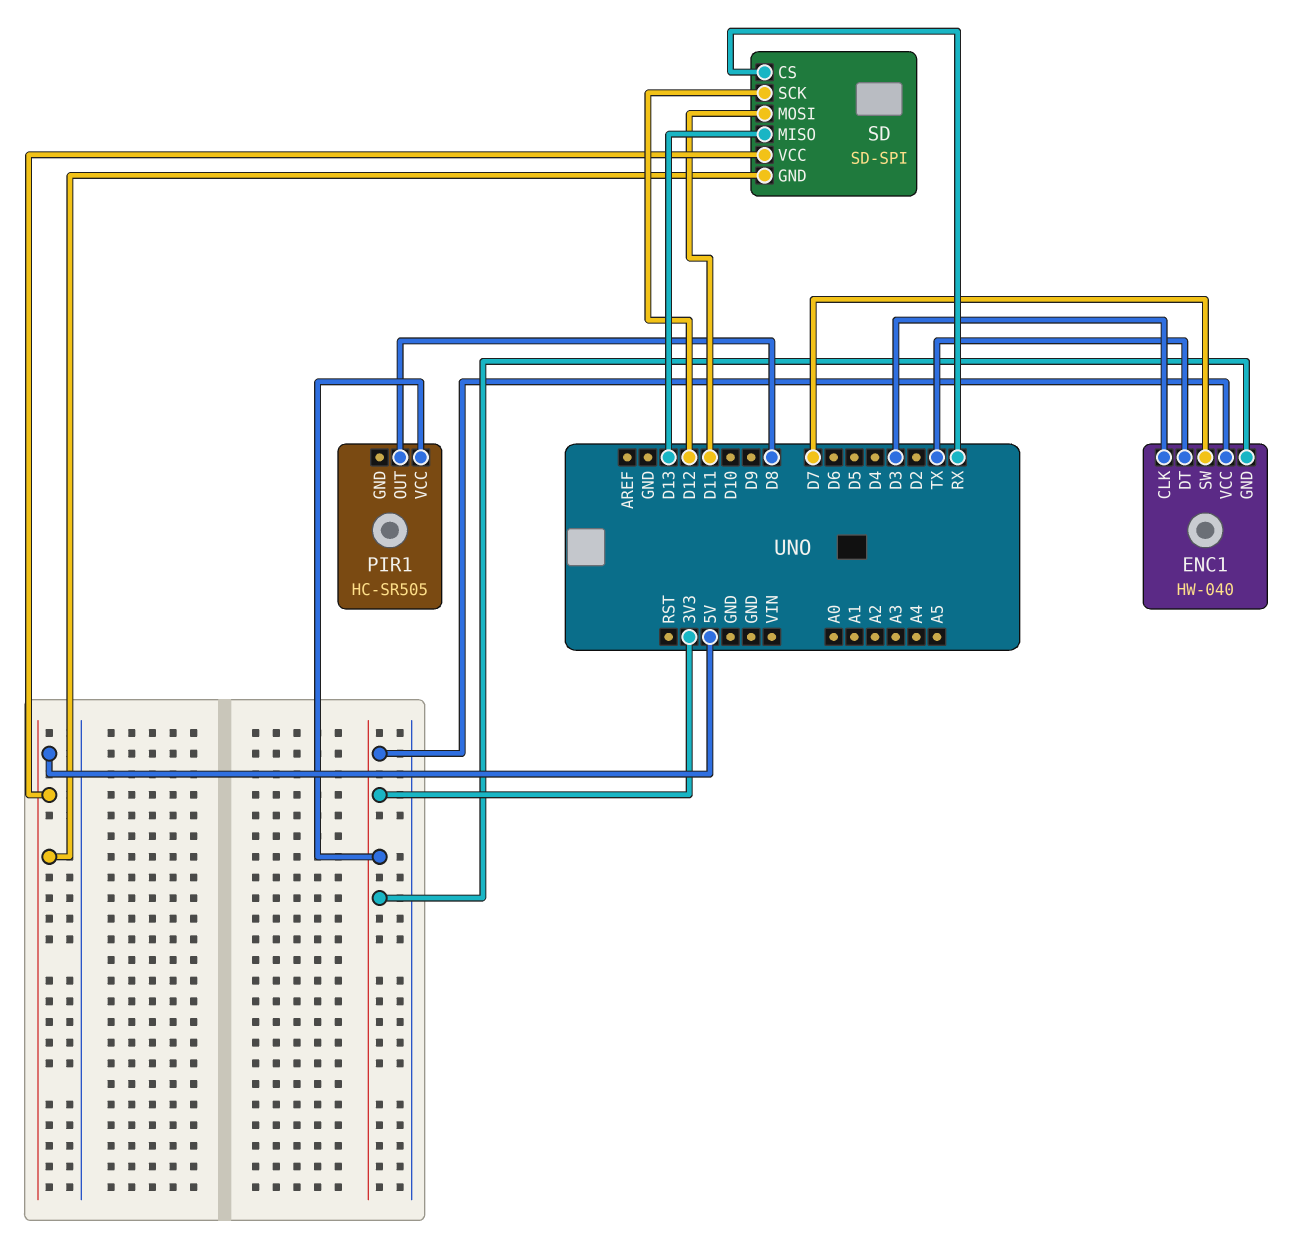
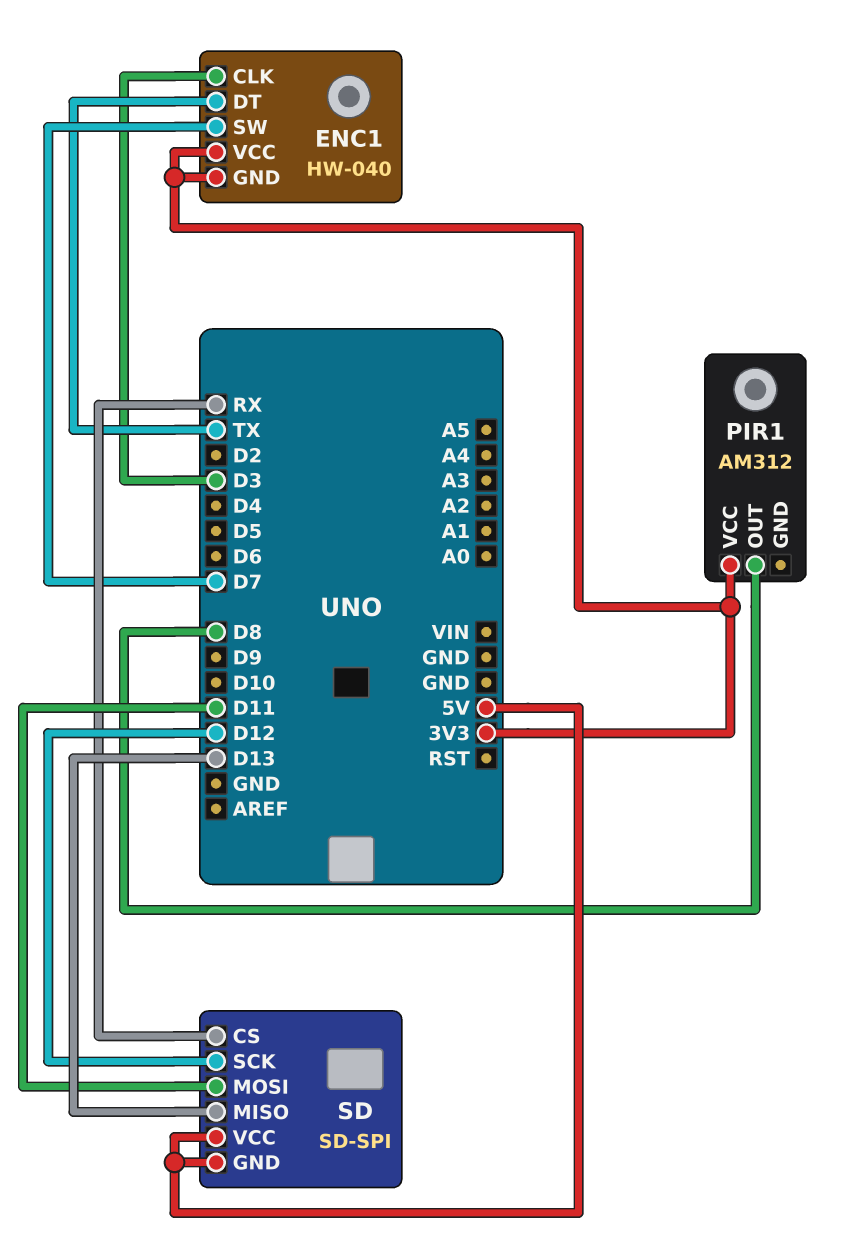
PIR1: HC-SR505 -> AM312

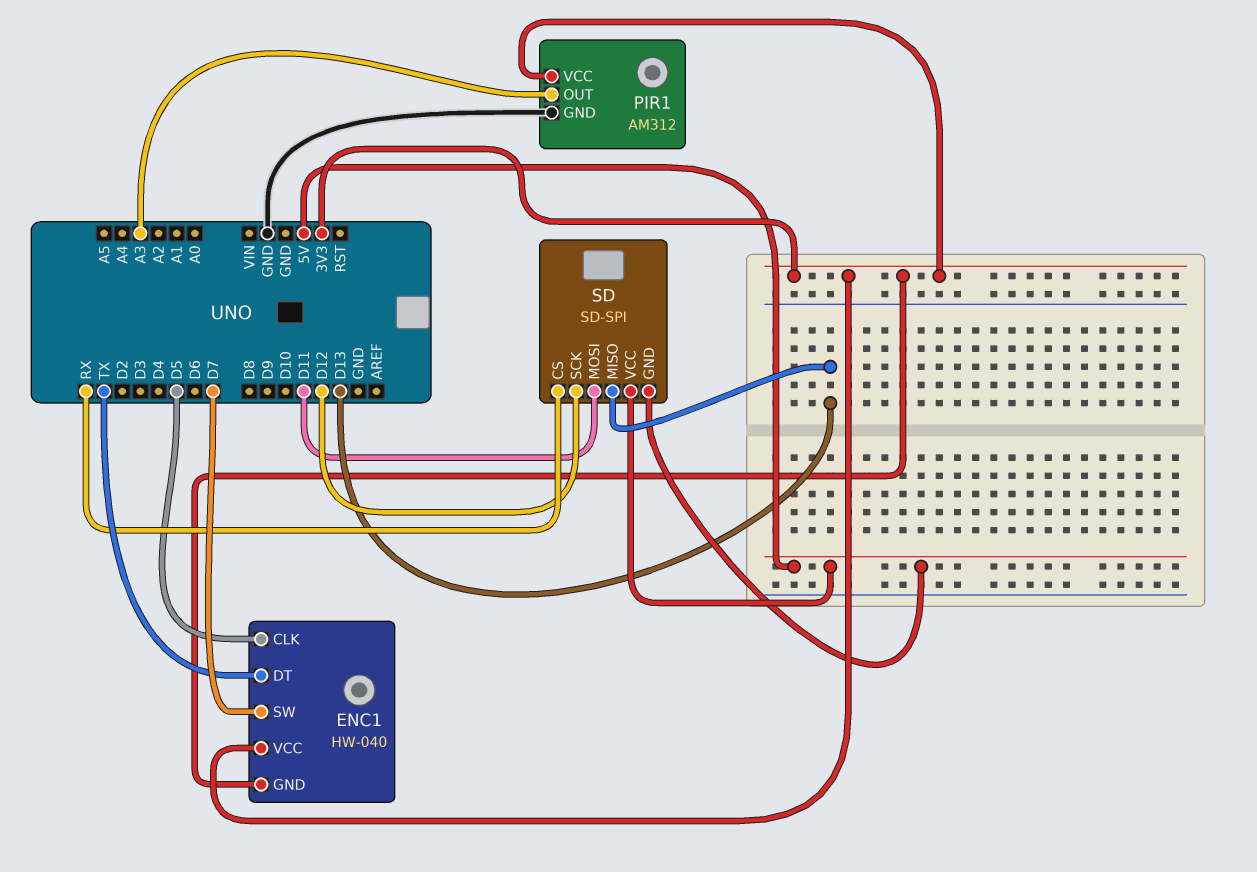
ENC1 pin CLK: D3 -> D5
PIR1 pin GND: none -> GND
PIR1 pin OUT: D8 -> A3

